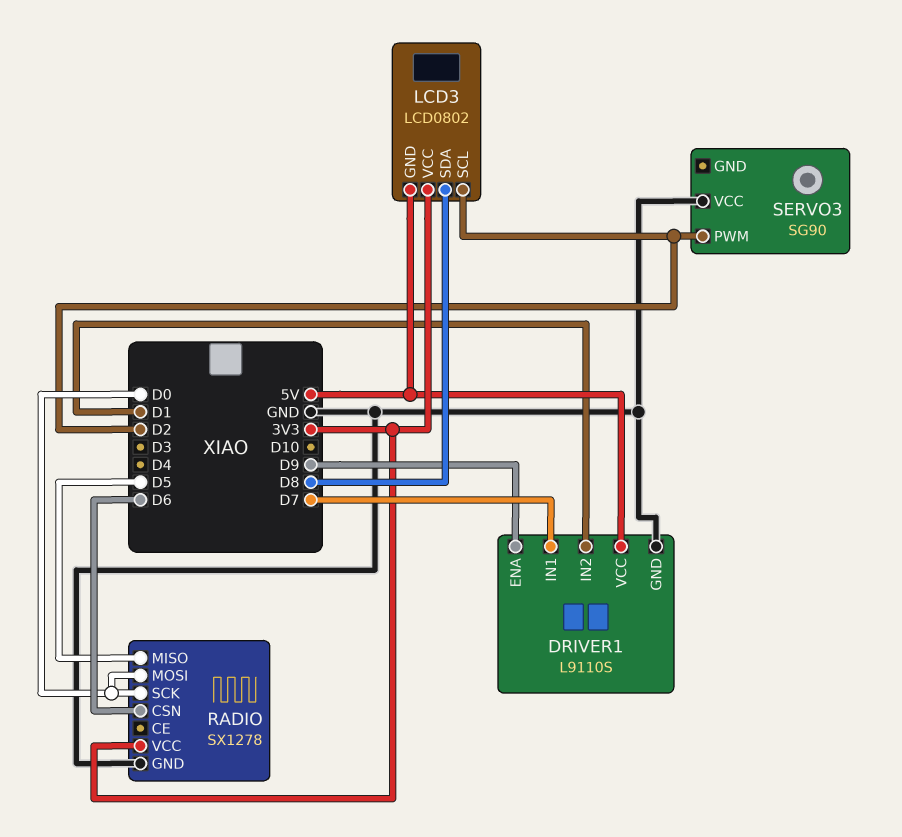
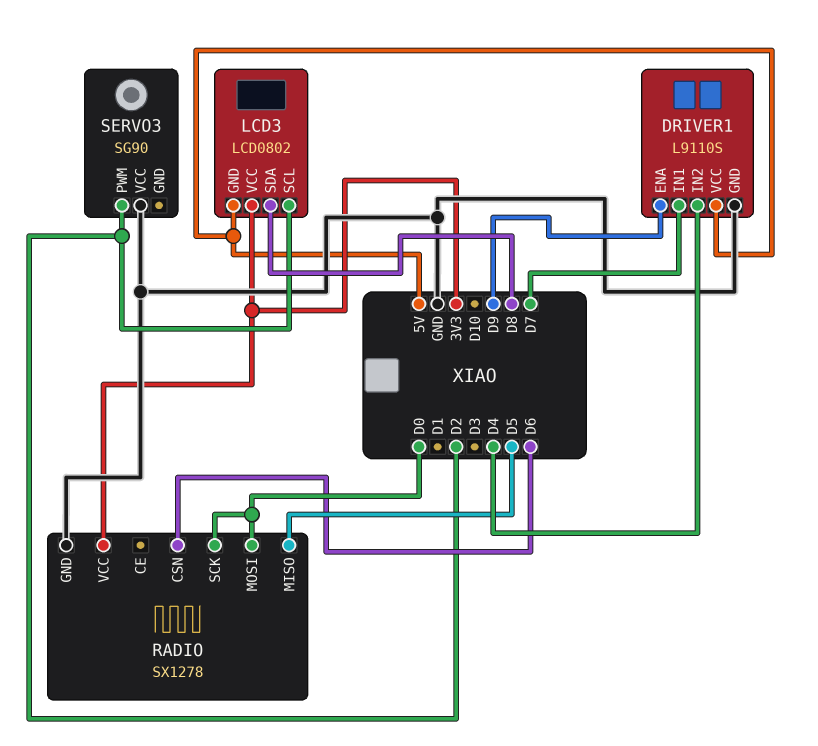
DRIVER1 pin IN2: D1 -> D4

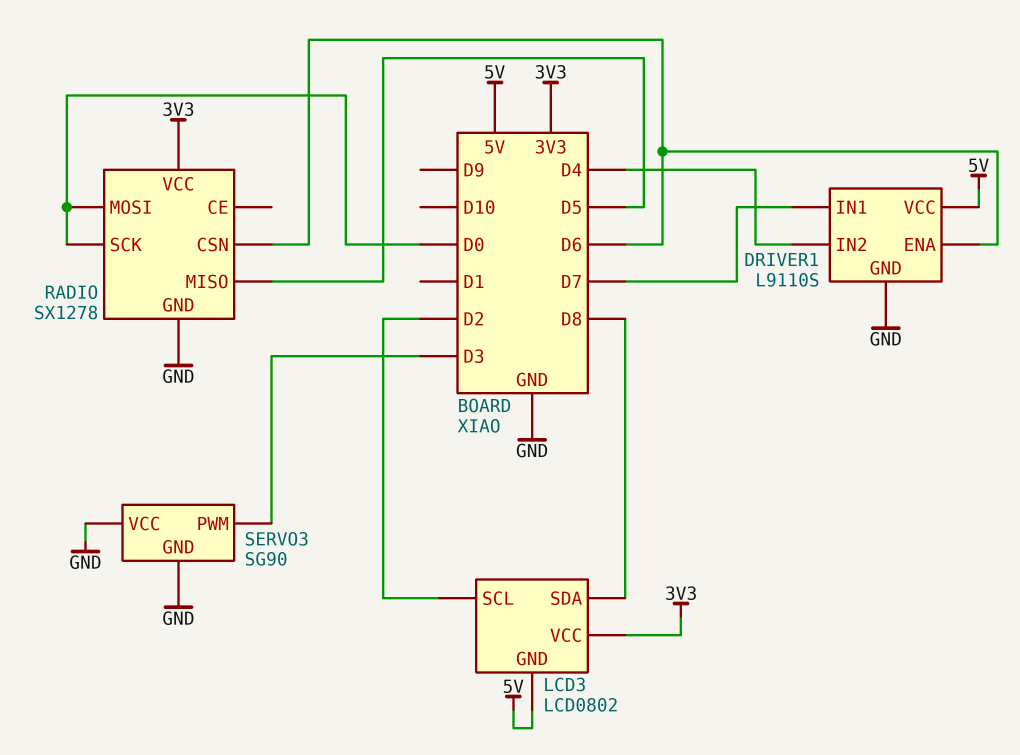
DRIVER1 pin ENA: D9 -> D6
SERVO3 pin GND: none -> GND
SERVO3 pin PWM: D2 -> D3

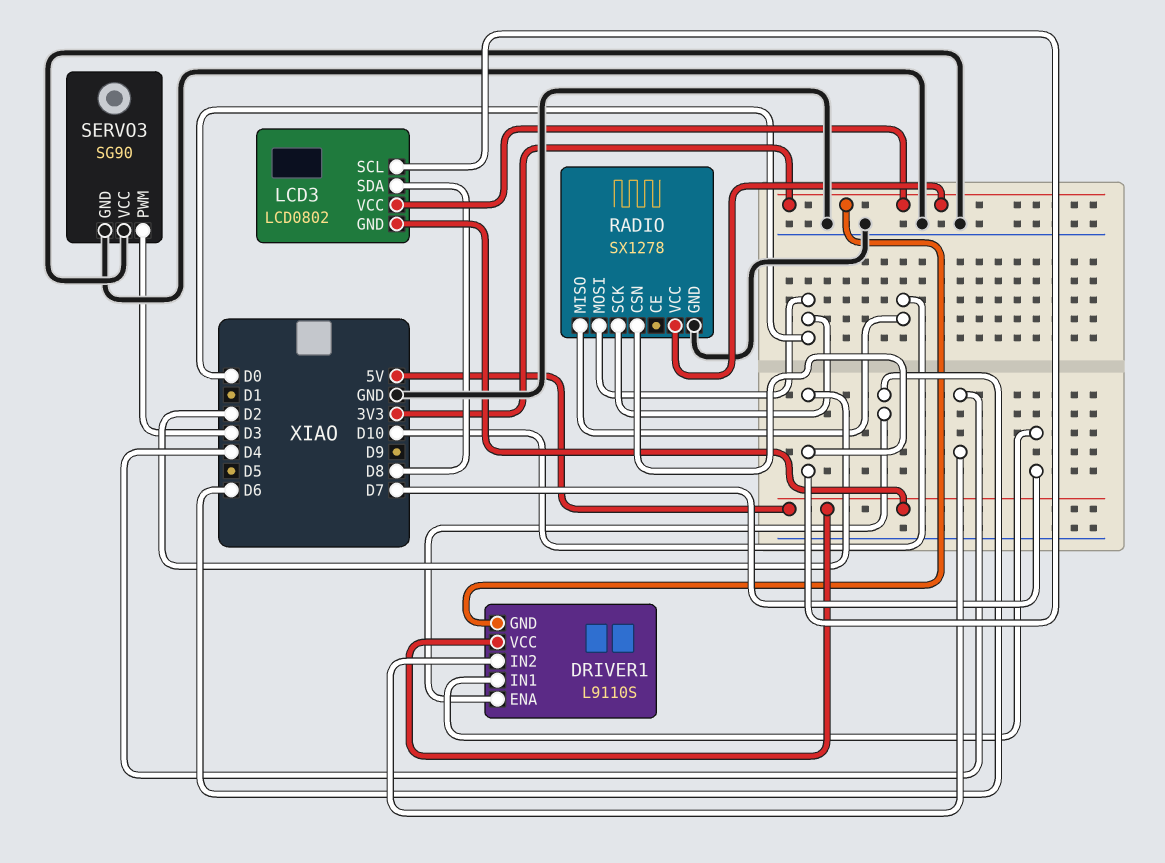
DRIVER1 pin GND: GND -> 3V3
RADIO pin CSN: D6 -> D2
RADIO pin MISO: D5 -> D10

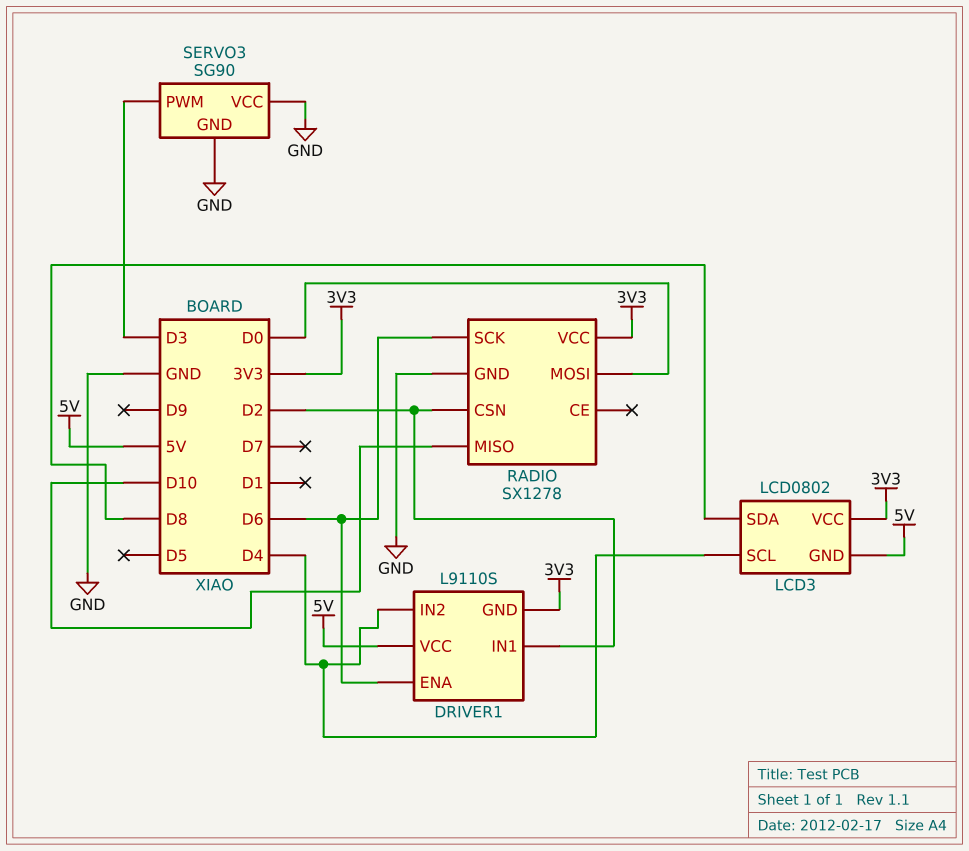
DRIVER1 pin IN1: D7 -> D2
LCD3 pin SCL: D2 -> D4
RADIO pin SCK: D0 -> D6

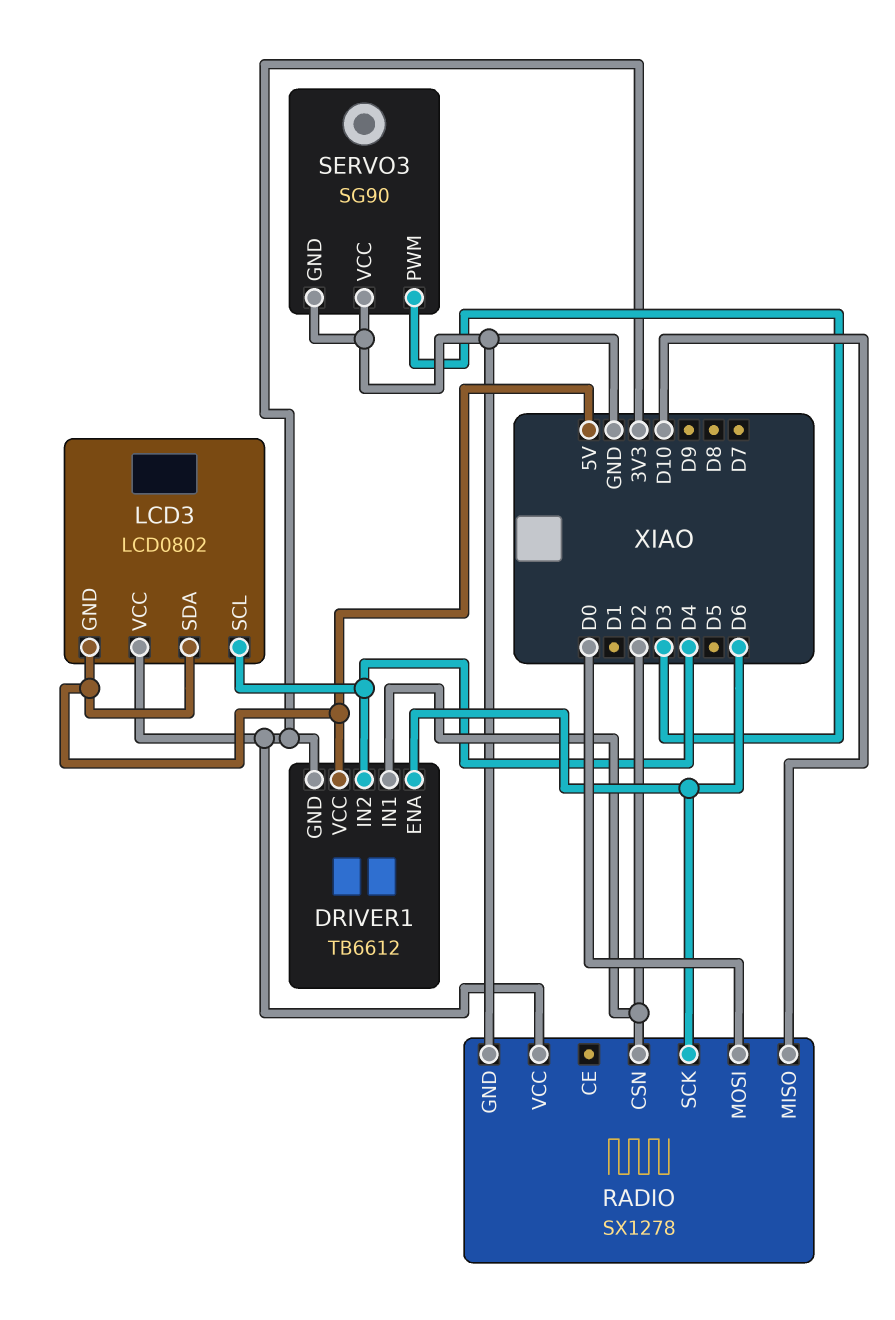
DRIVER1: L9110S -> TB6612
LCD3 pin SDA: D8 -> 5V

